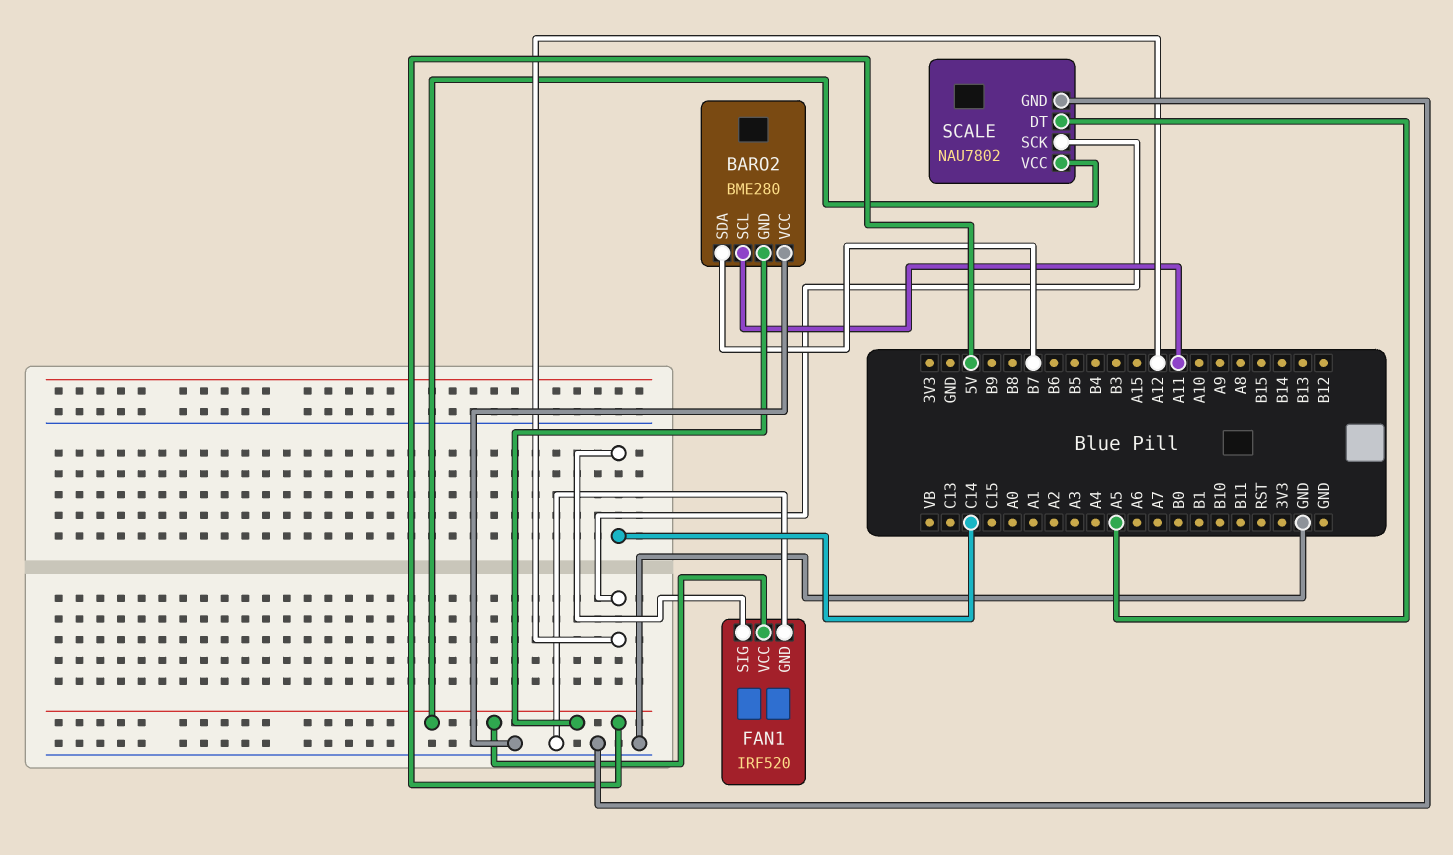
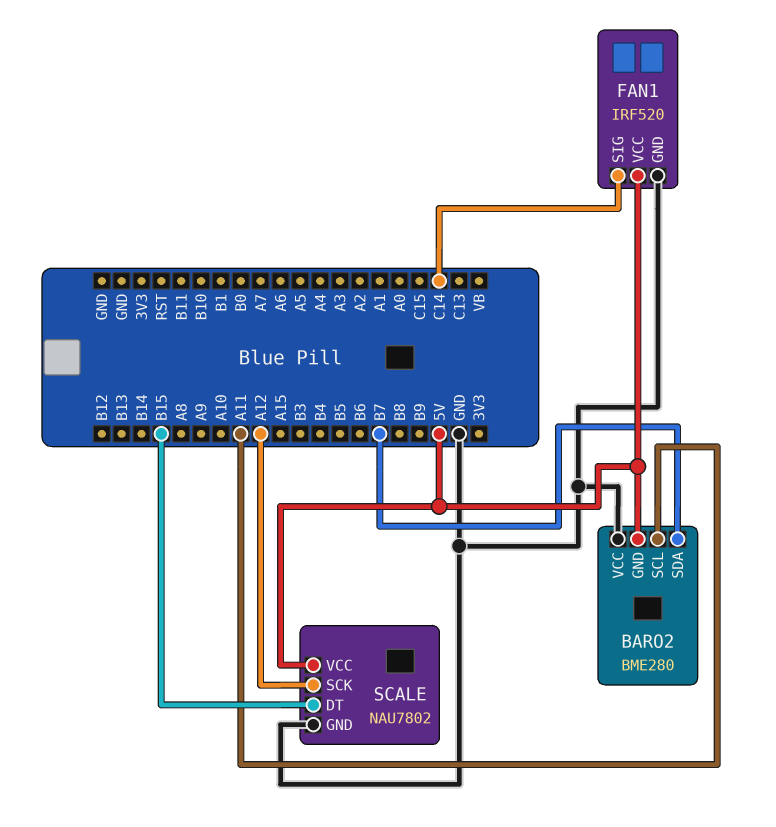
SCALE pin DT: A5 -> B15

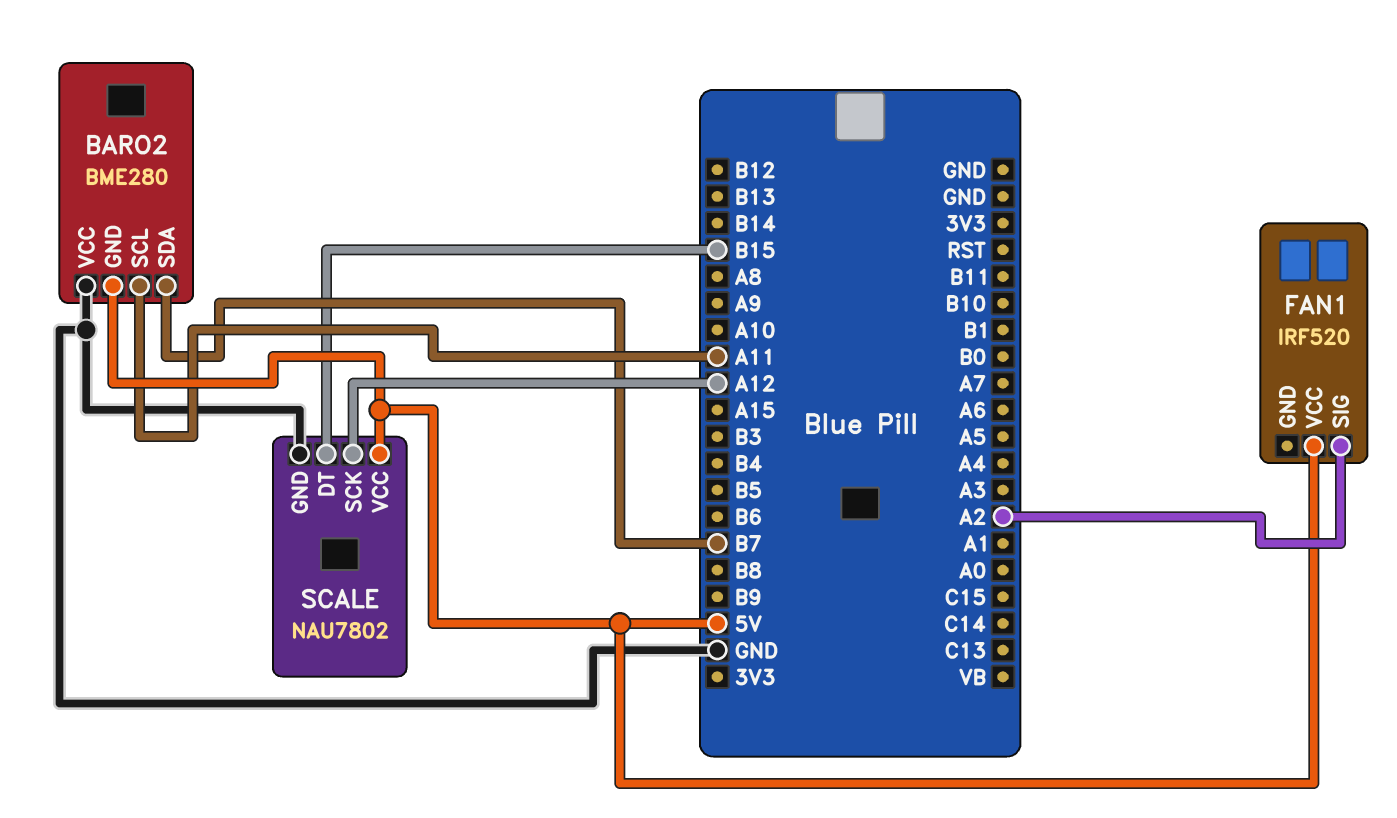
FAN1 pin GND: GND -> none
FAN1 pin SIG: C14 -> A2

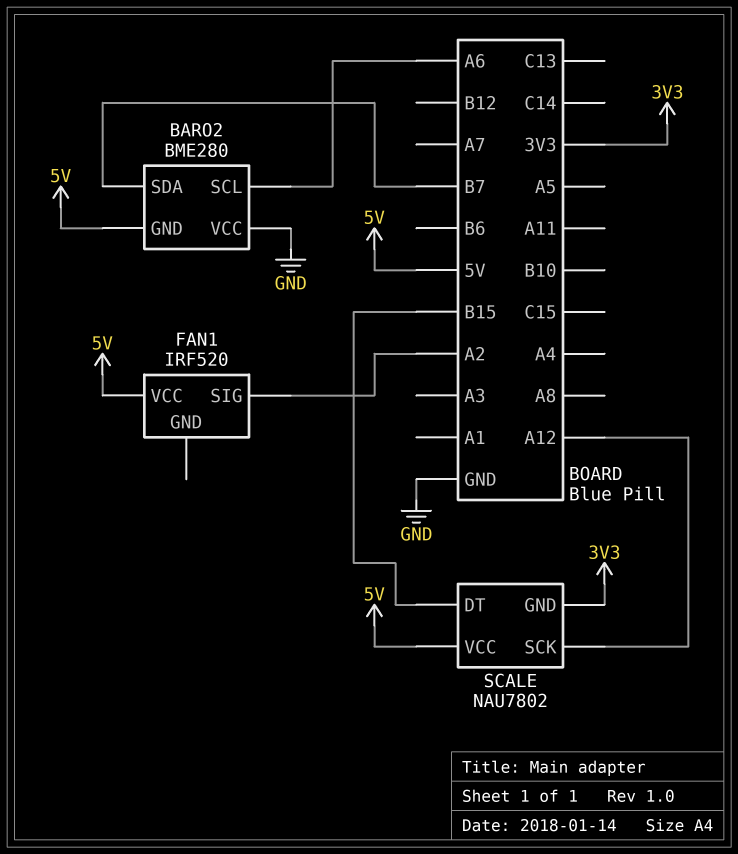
BARO2 pin SCL: A11 -> A6
SCALE pin GND: GND -> 3V3

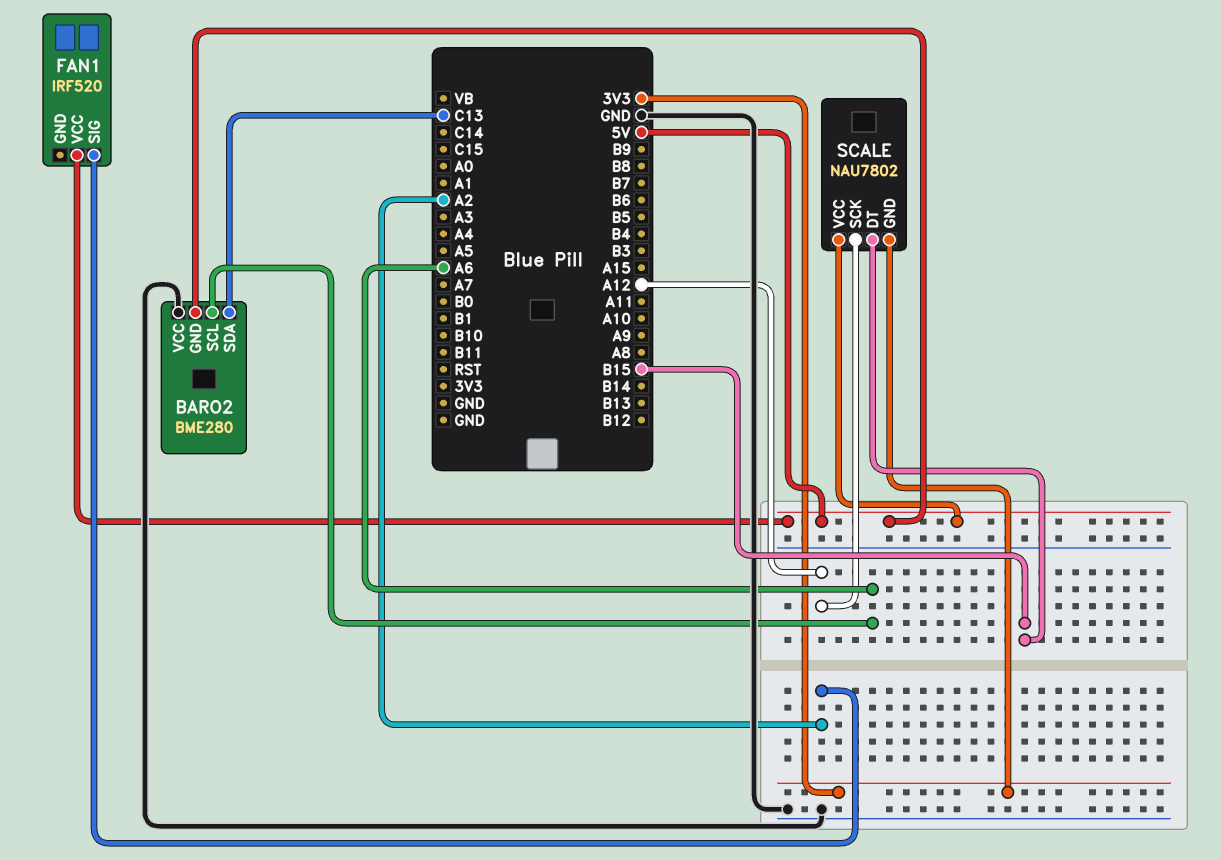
BARO2 pin SDA: B7 -> C13

